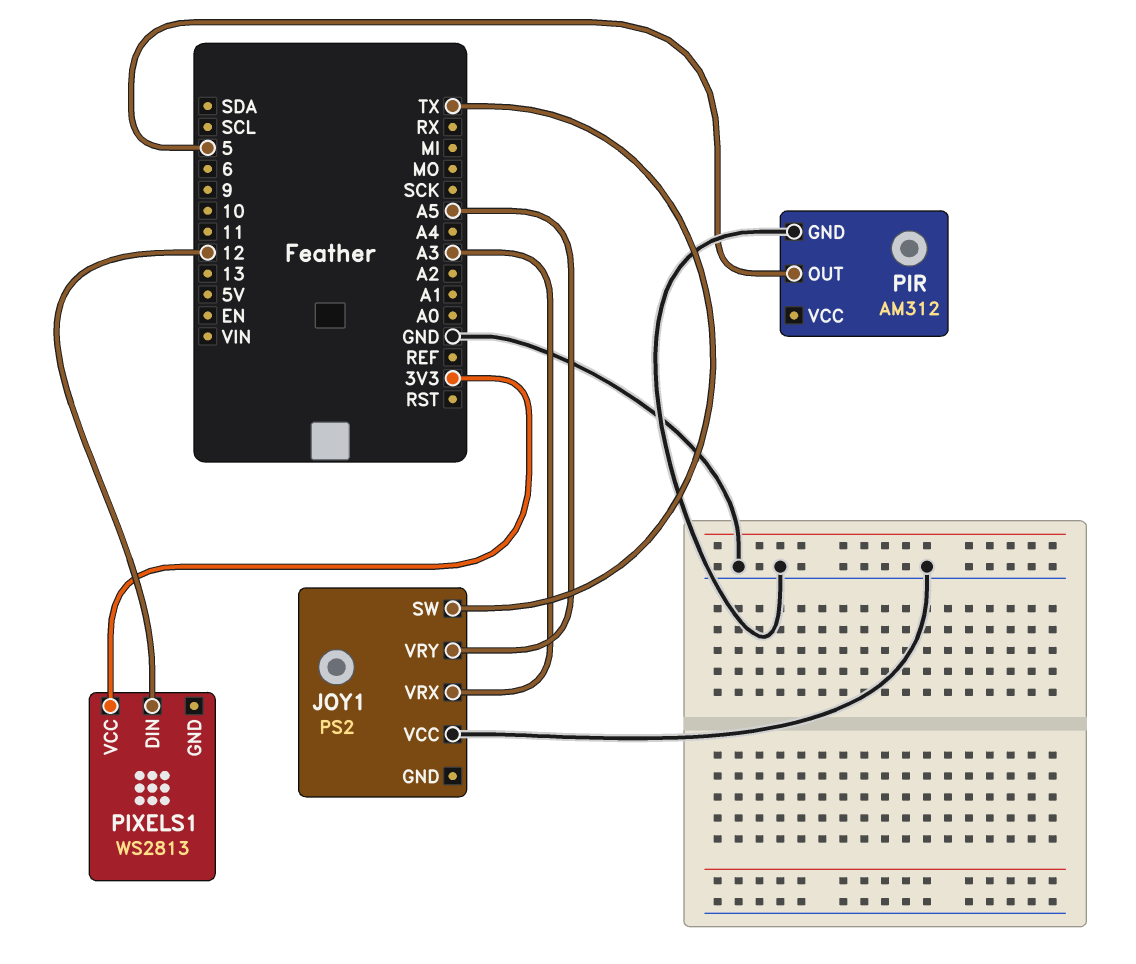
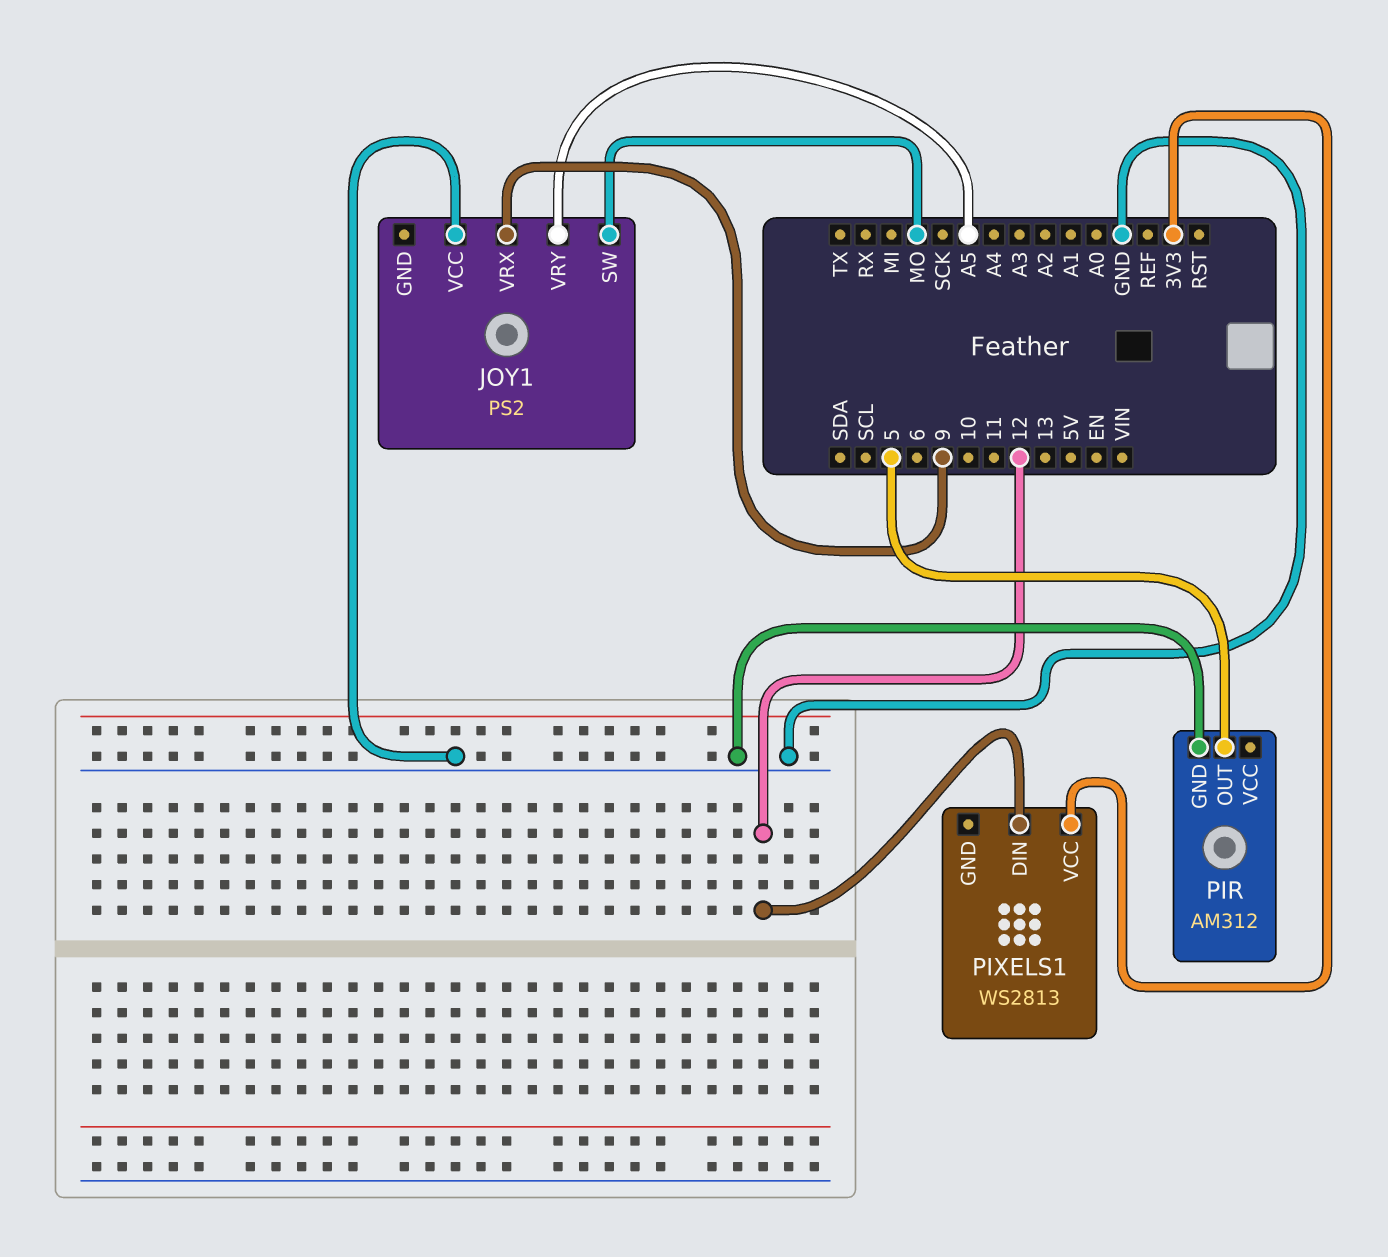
JOY1 pin SW: TX -> MO
JOY1 pin VRX: A3 -> 9

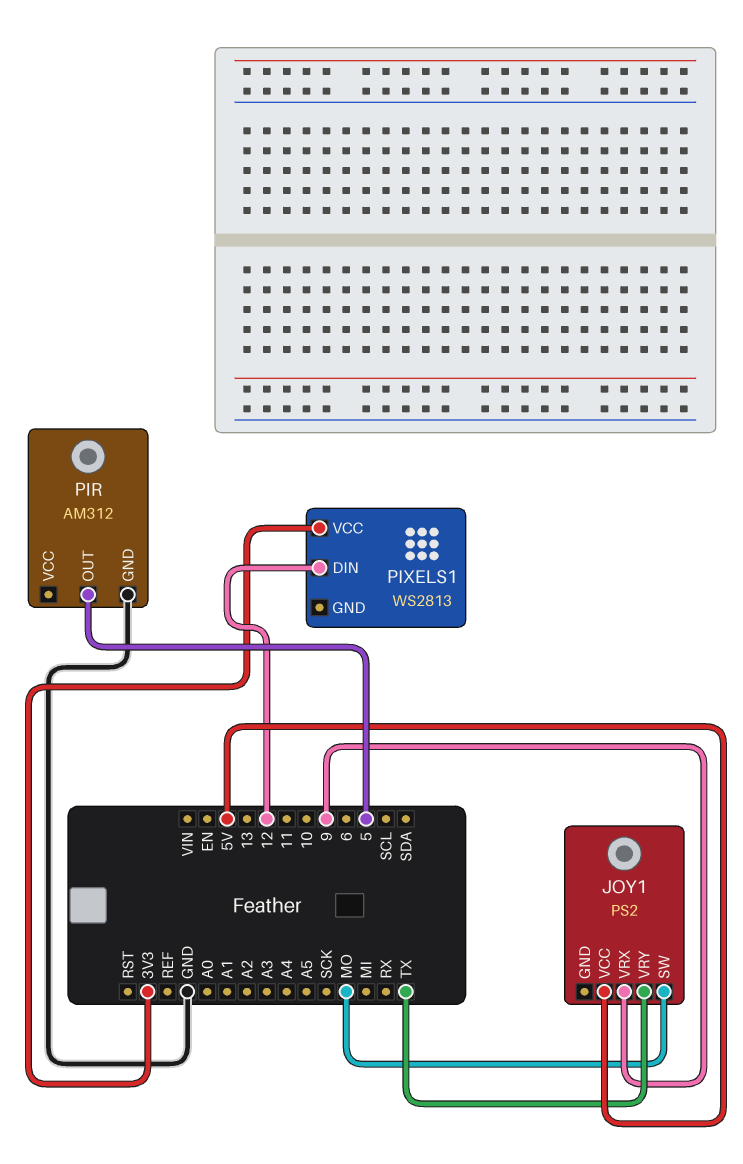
JOY1 pin VCC: GND -> 5V
JOY1 pin VRY: A5 -> TX

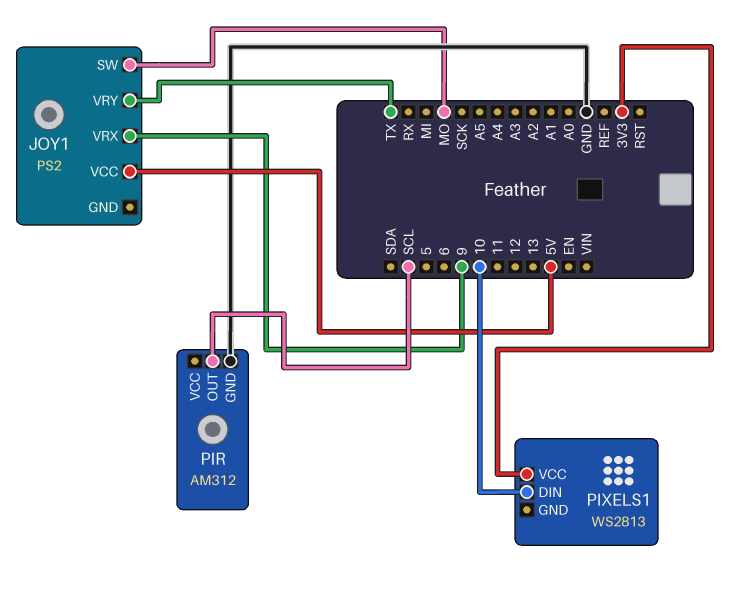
PIR pin OUT: 5 -> SCL
PIXELS1 pin DIN: 12 -> 10

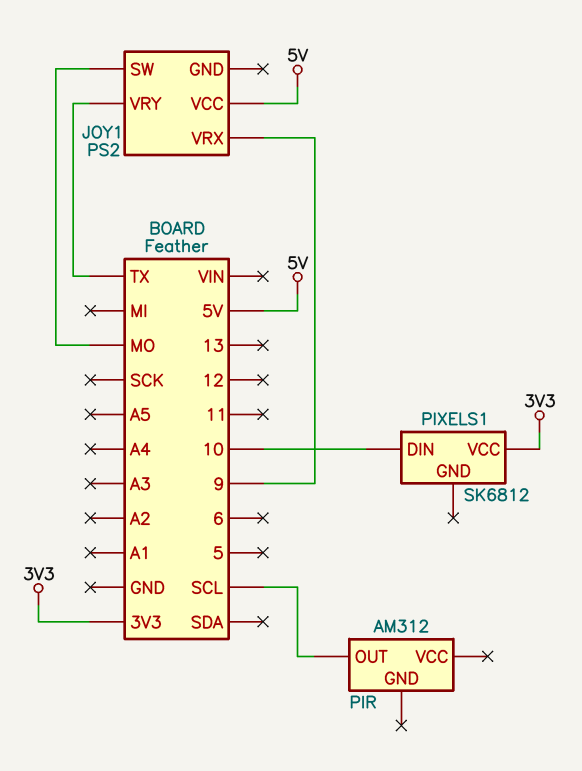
PIR pin GND: GND -> none
PIXELS1: WS2813 -> SK6812

